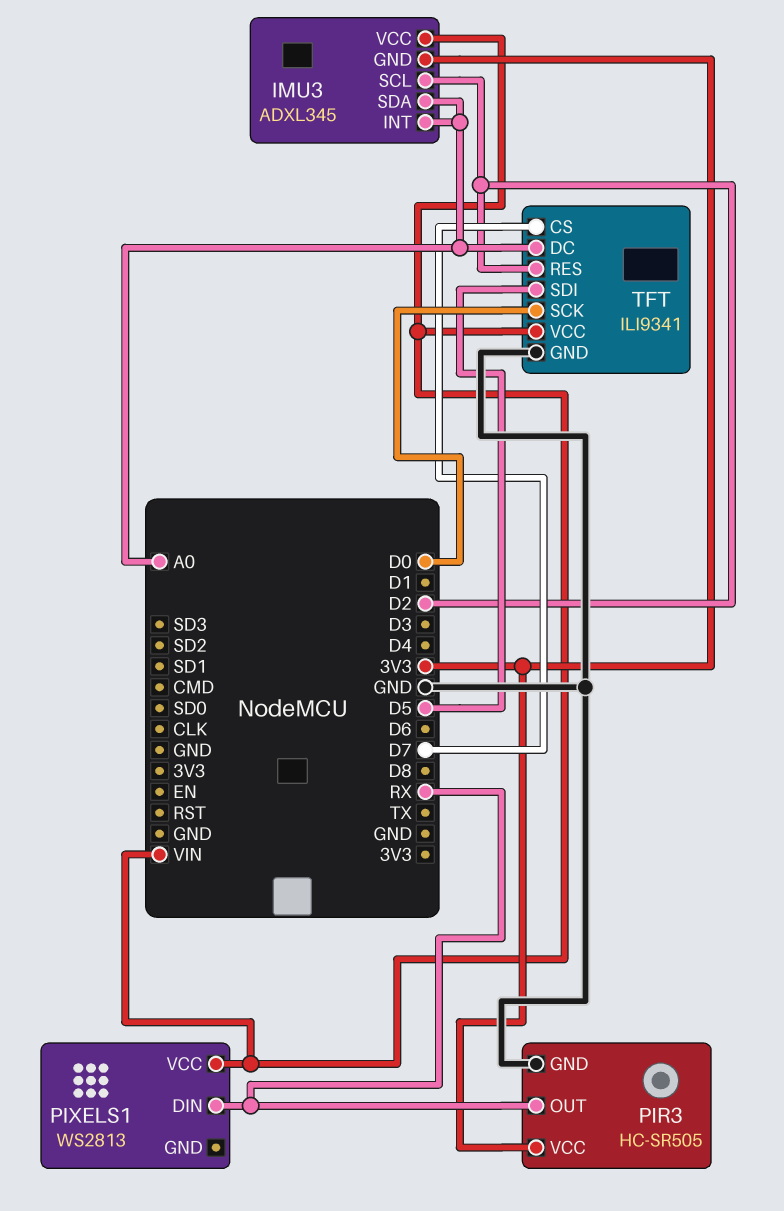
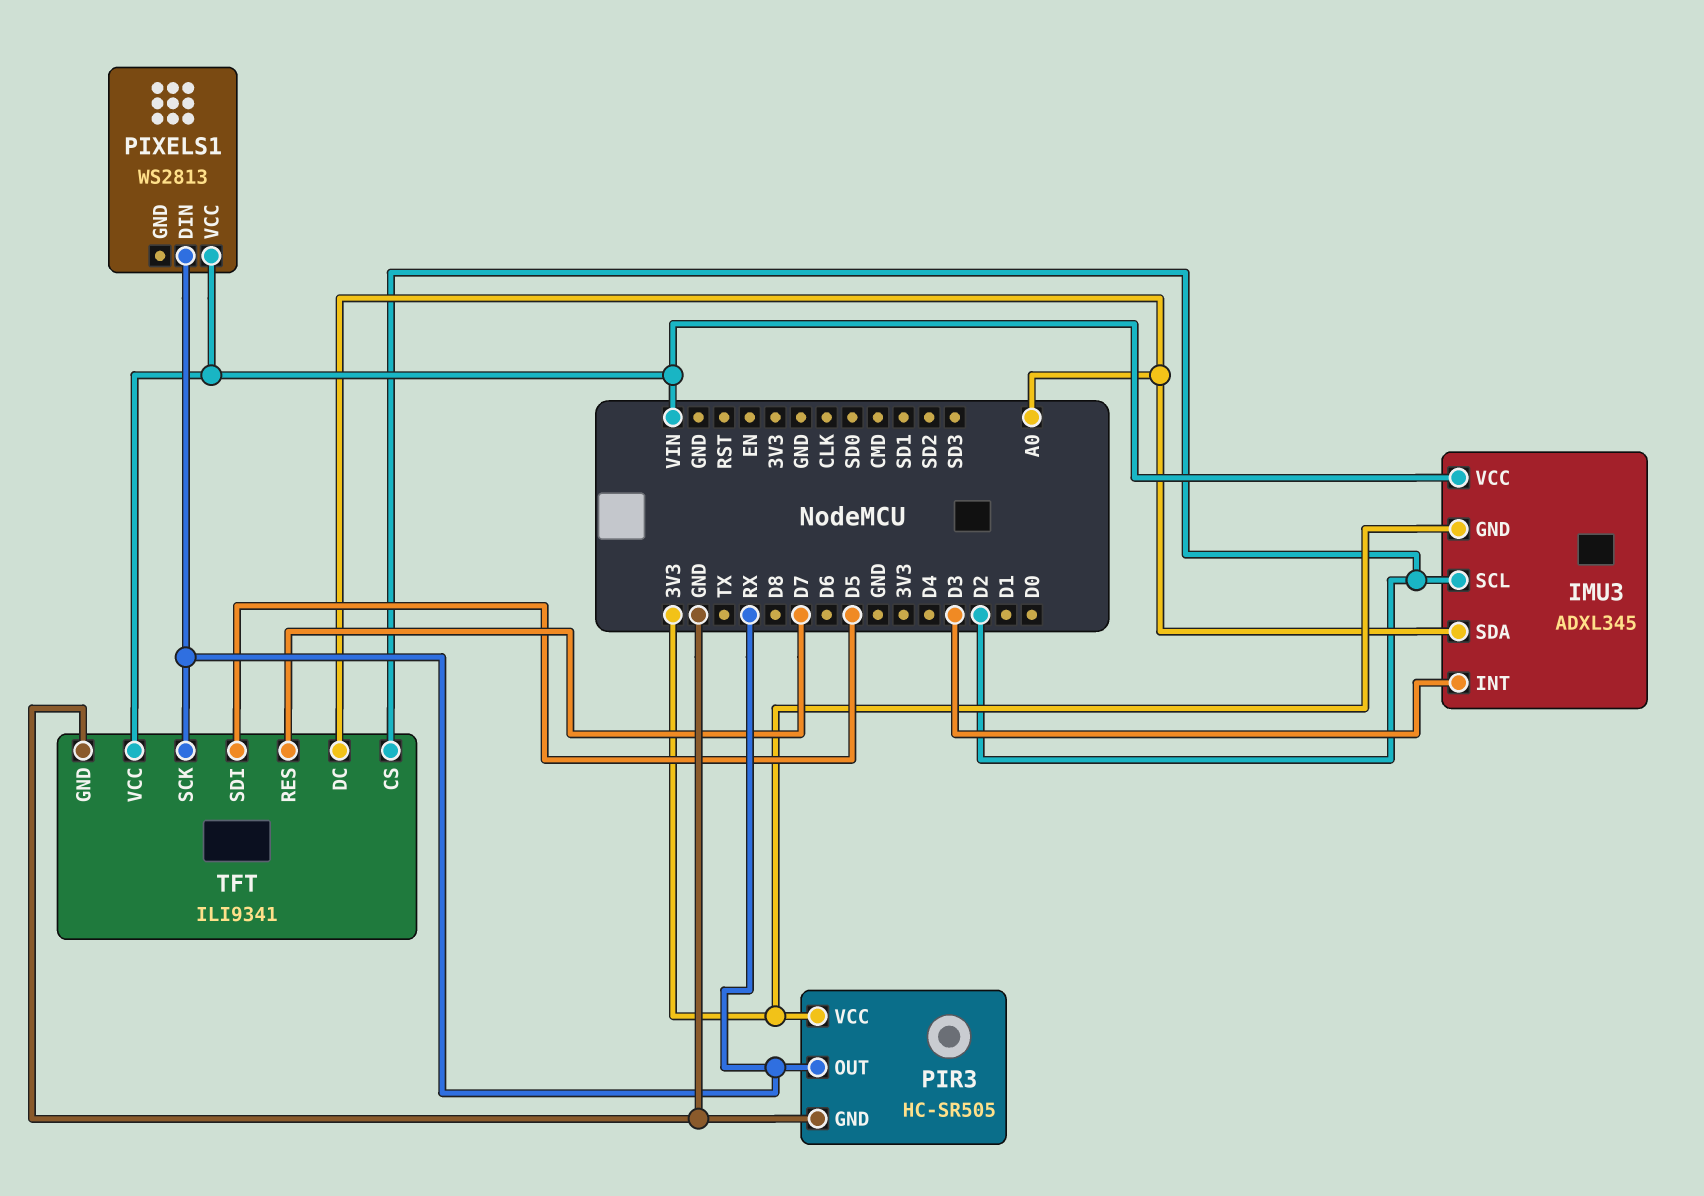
IMU3 pin INT: A0 -> D3
TFT pin CS: D7 -> D2
TFT pin RES: D2 -> D7
TFT pin SCK: D0 -> RX

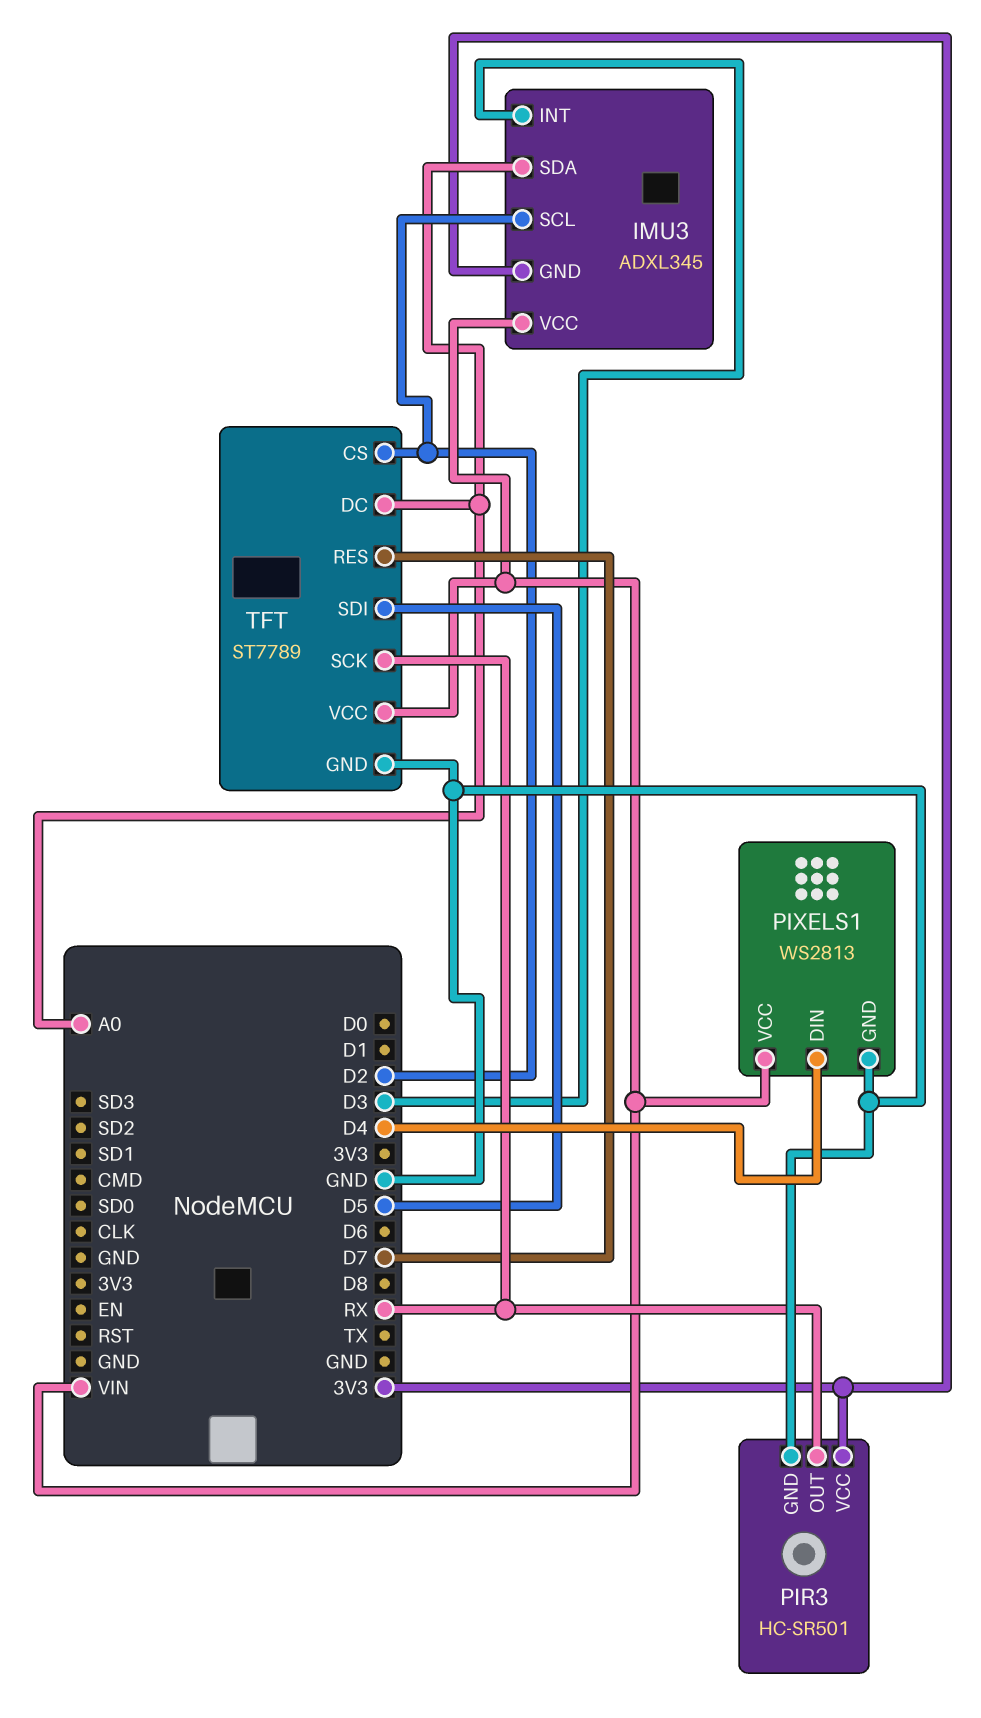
PIR3: HC-SR505 -> HC-SR501
PIXELS1 pin DIN: RX -> D4
PIXELS1 pin GND: none -> GND
TFT: ILI9341 -> ST7789

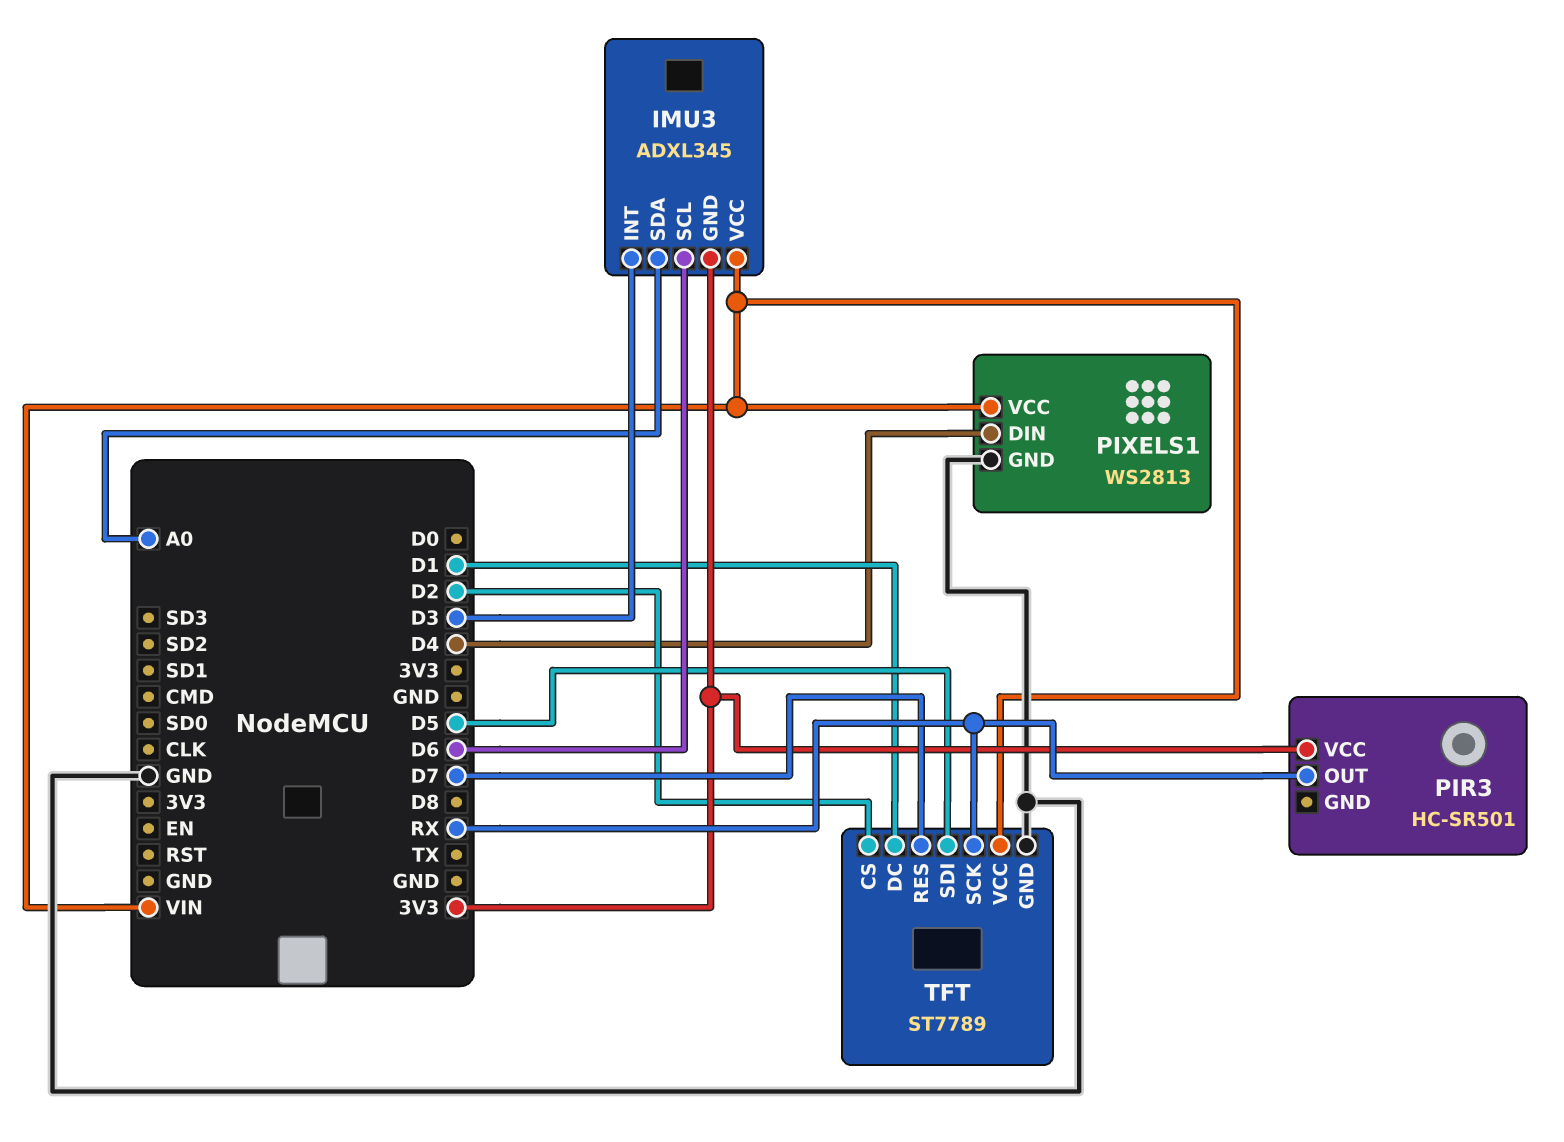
IMU3 pin SCL: D2 -> D6
PIR3 pin GND: GND -> none
TFT pin DC: A0 -> D1

